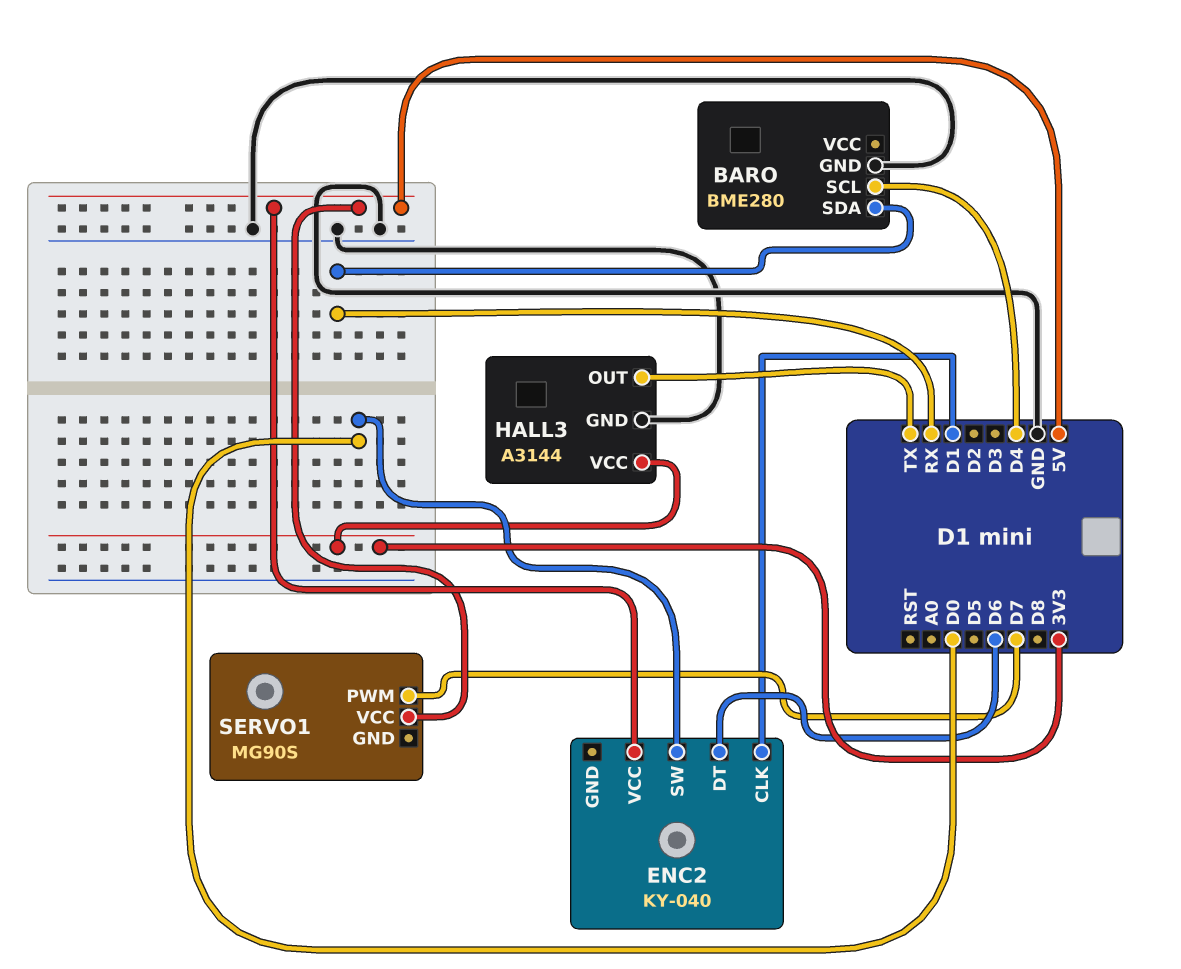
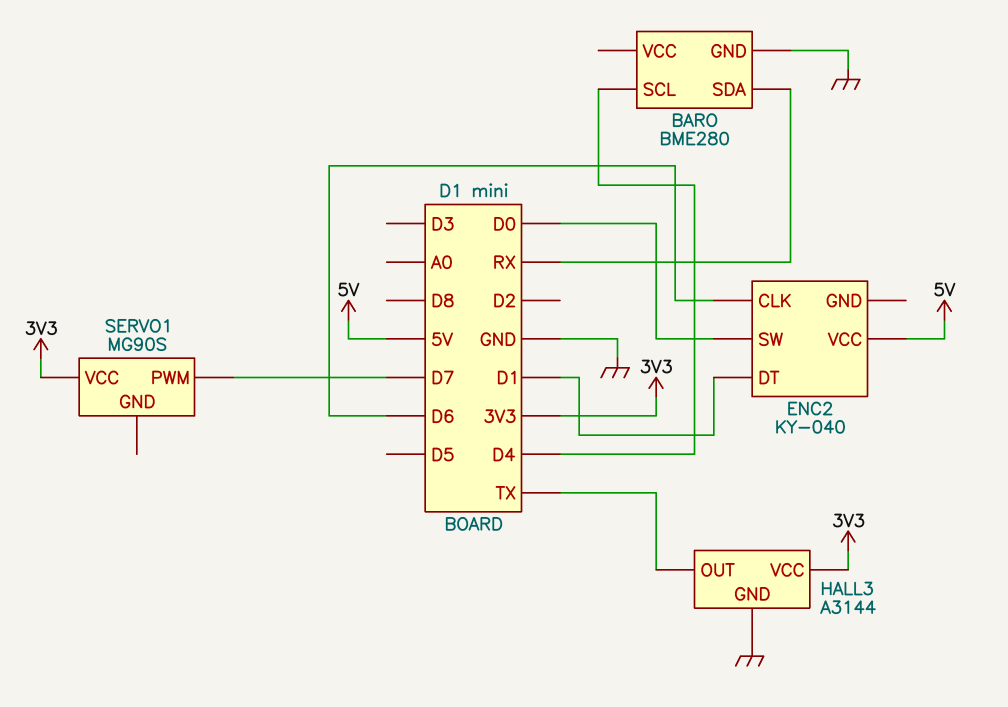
ENC2 pin CLK: D1 -> D6
ENC2 pin DT: D6 -> D1
SERVO1 pin VCC: 5V -> 3V3

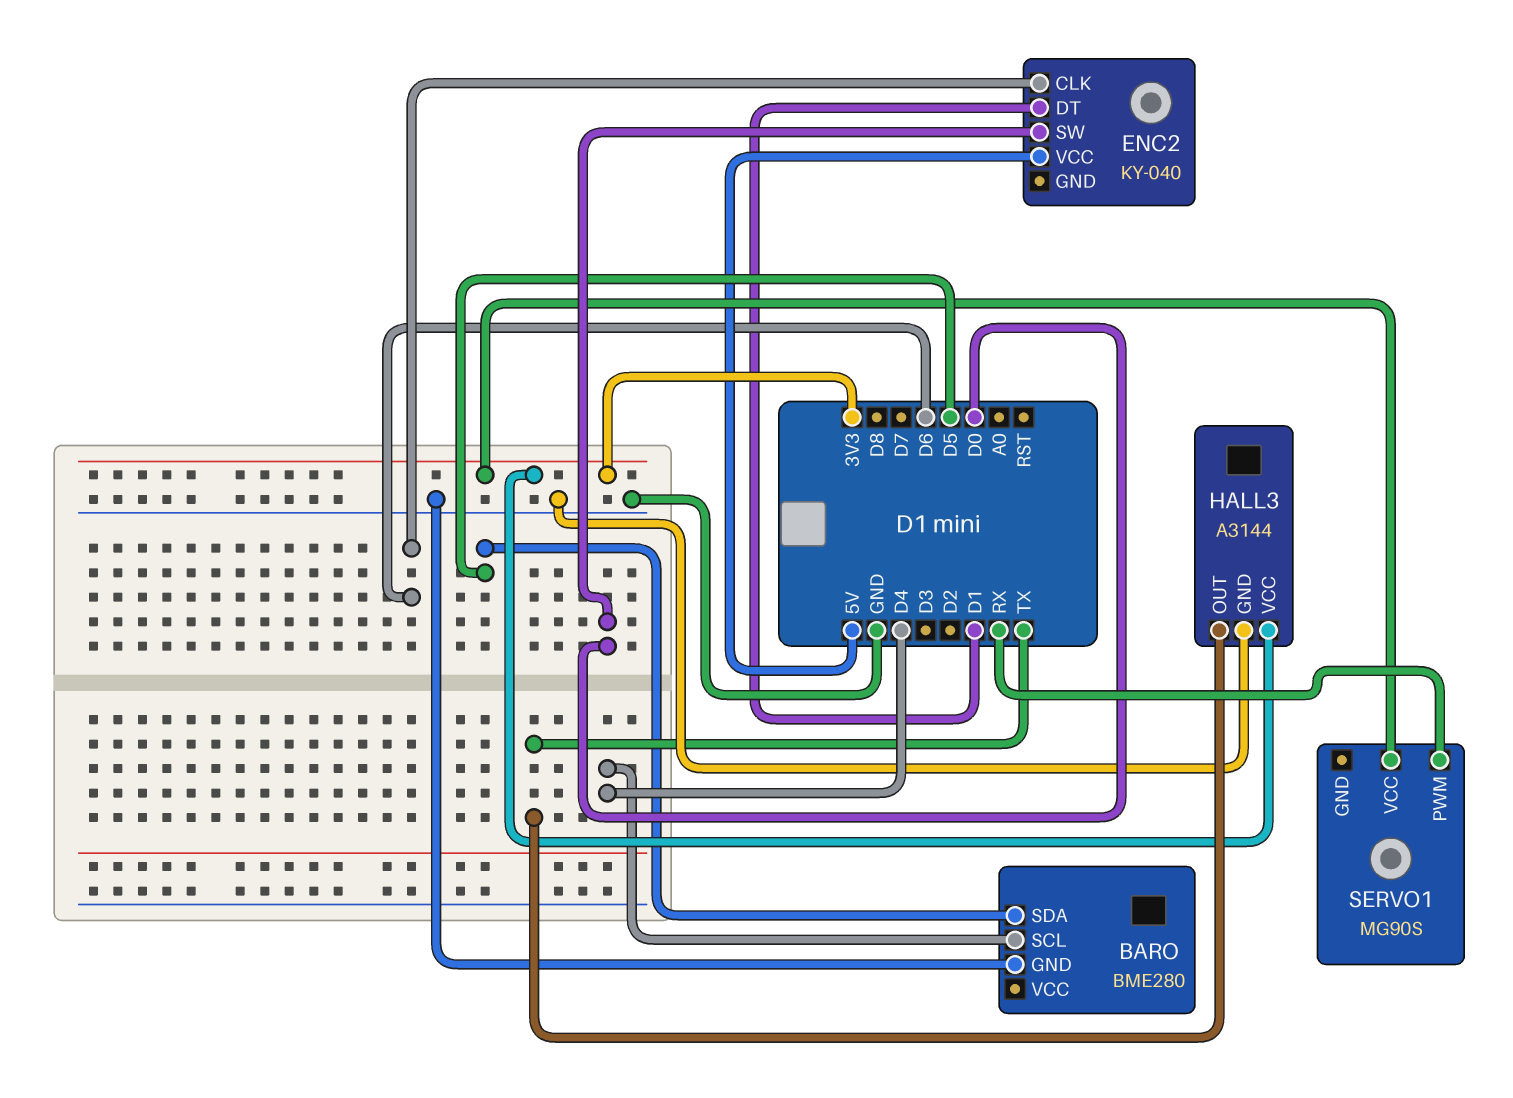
BARO pin SDA: RX -> D5
SERVO1 pin PWM: D7 -> RX

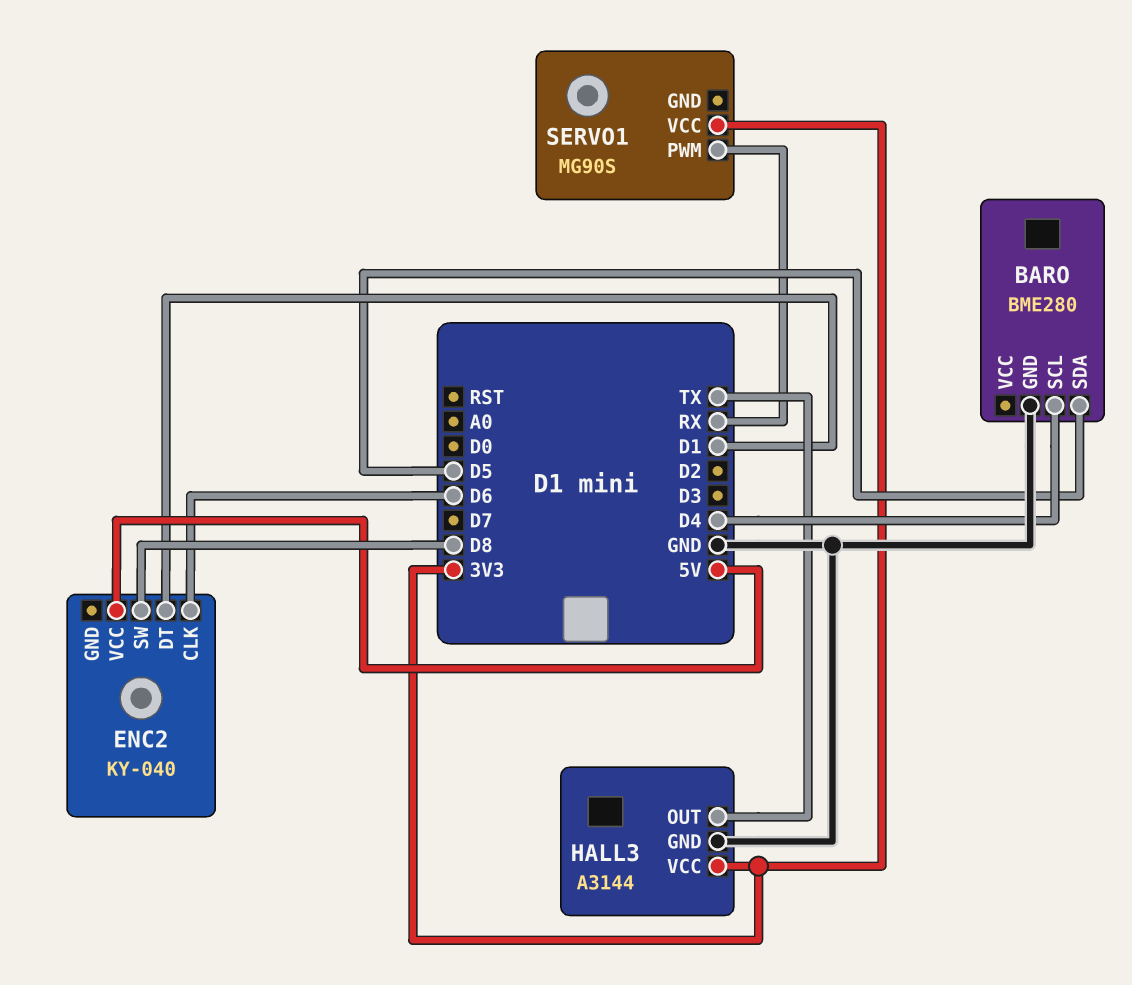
ENC2 pin SW: D0 -> D8

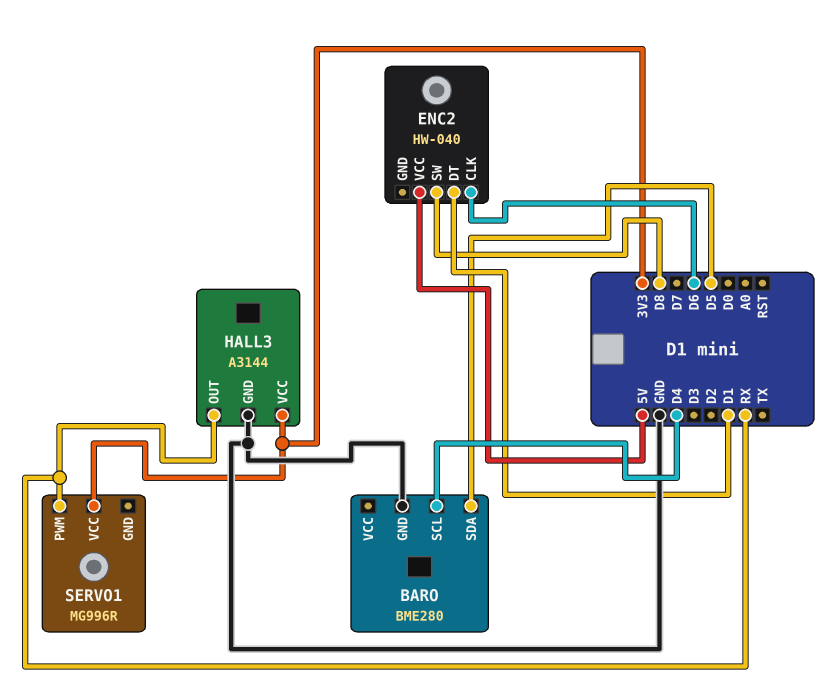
ENC2: KY-040 -> HW-040
HALL3 pin OUT: TX -> RX
SERVO1: MG90S -> MG996R

